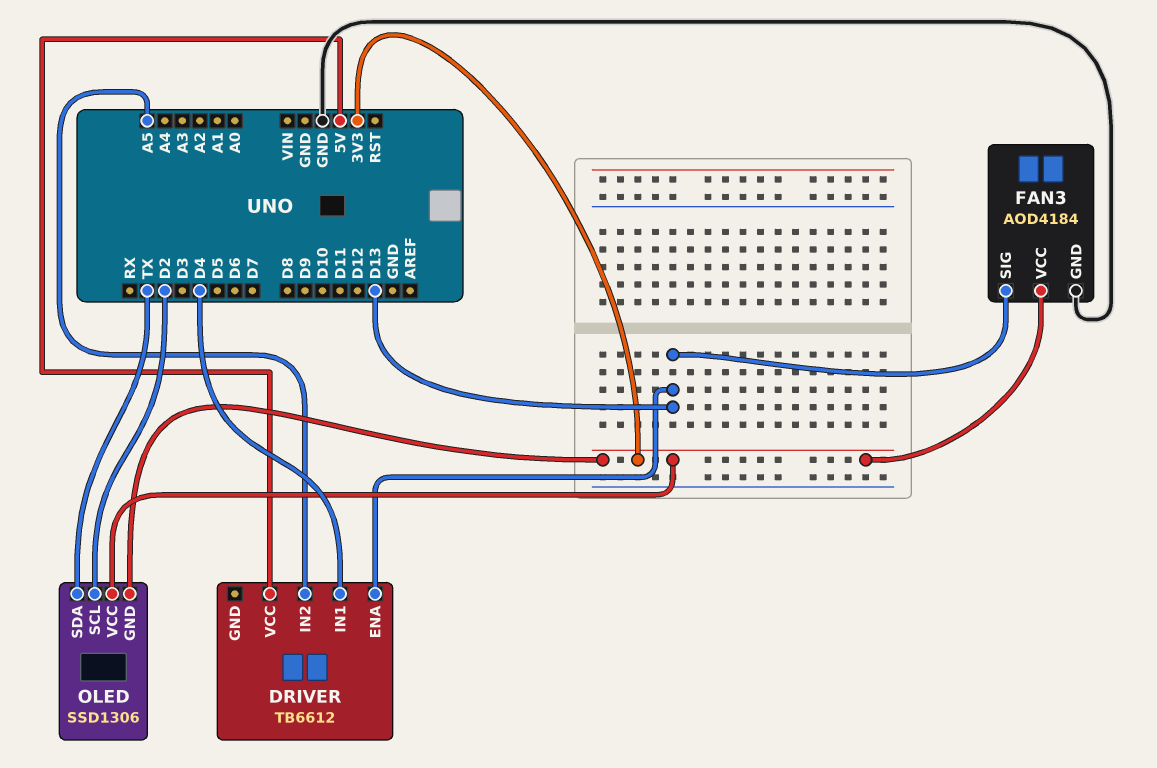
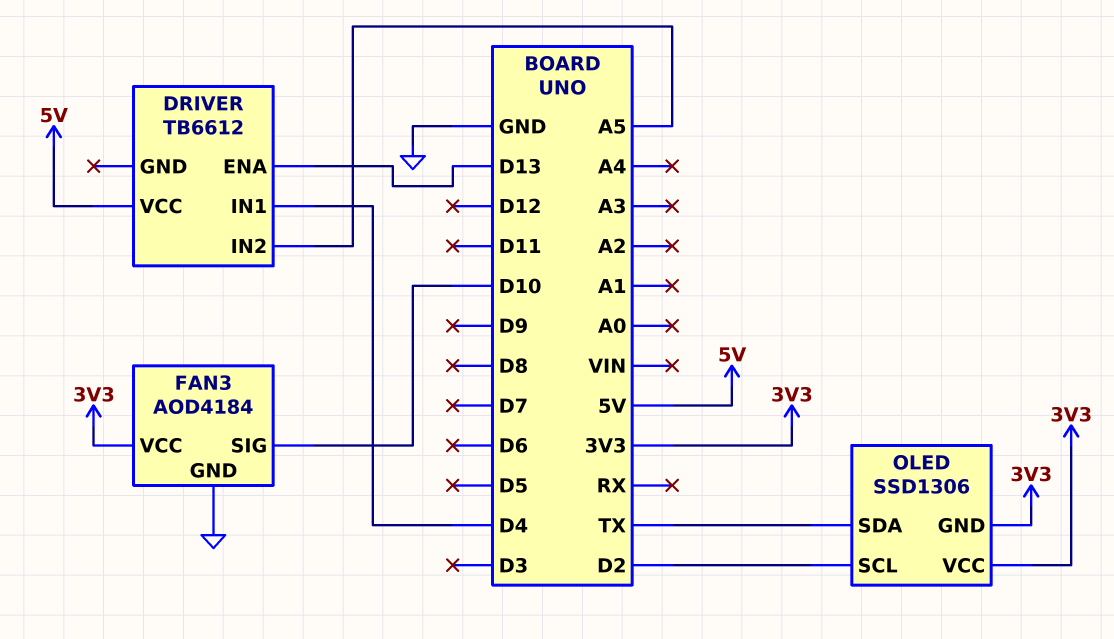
FAN3 pin SIG: D13 -> D10

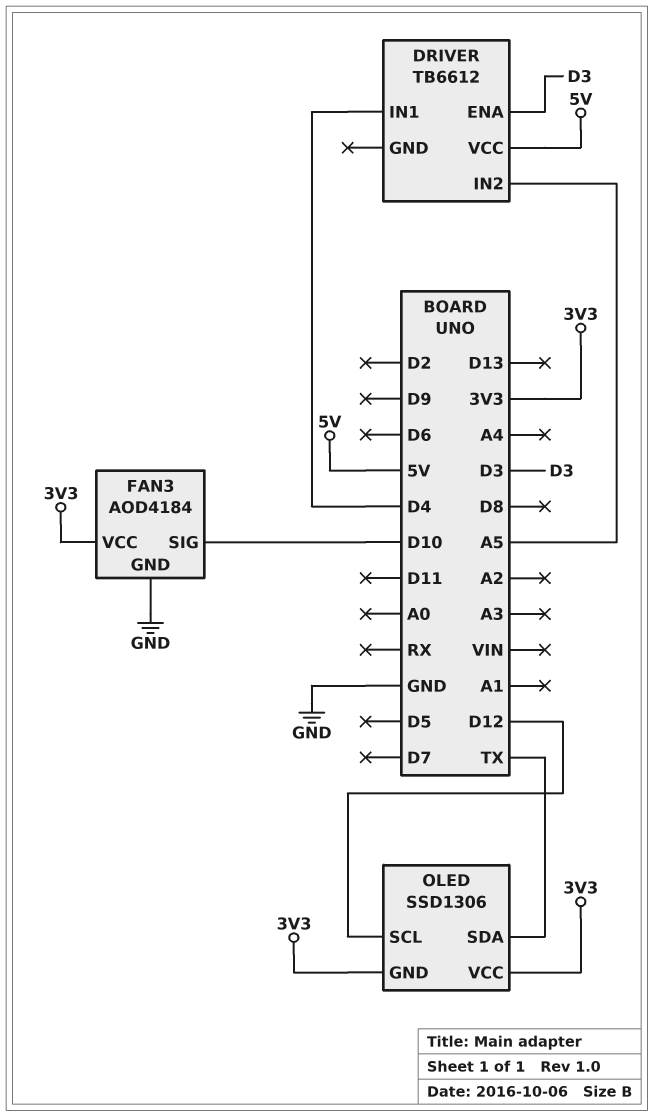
DRIVER pin ENA: D13 -> D3
OLED pin SCL: D2 -> D12

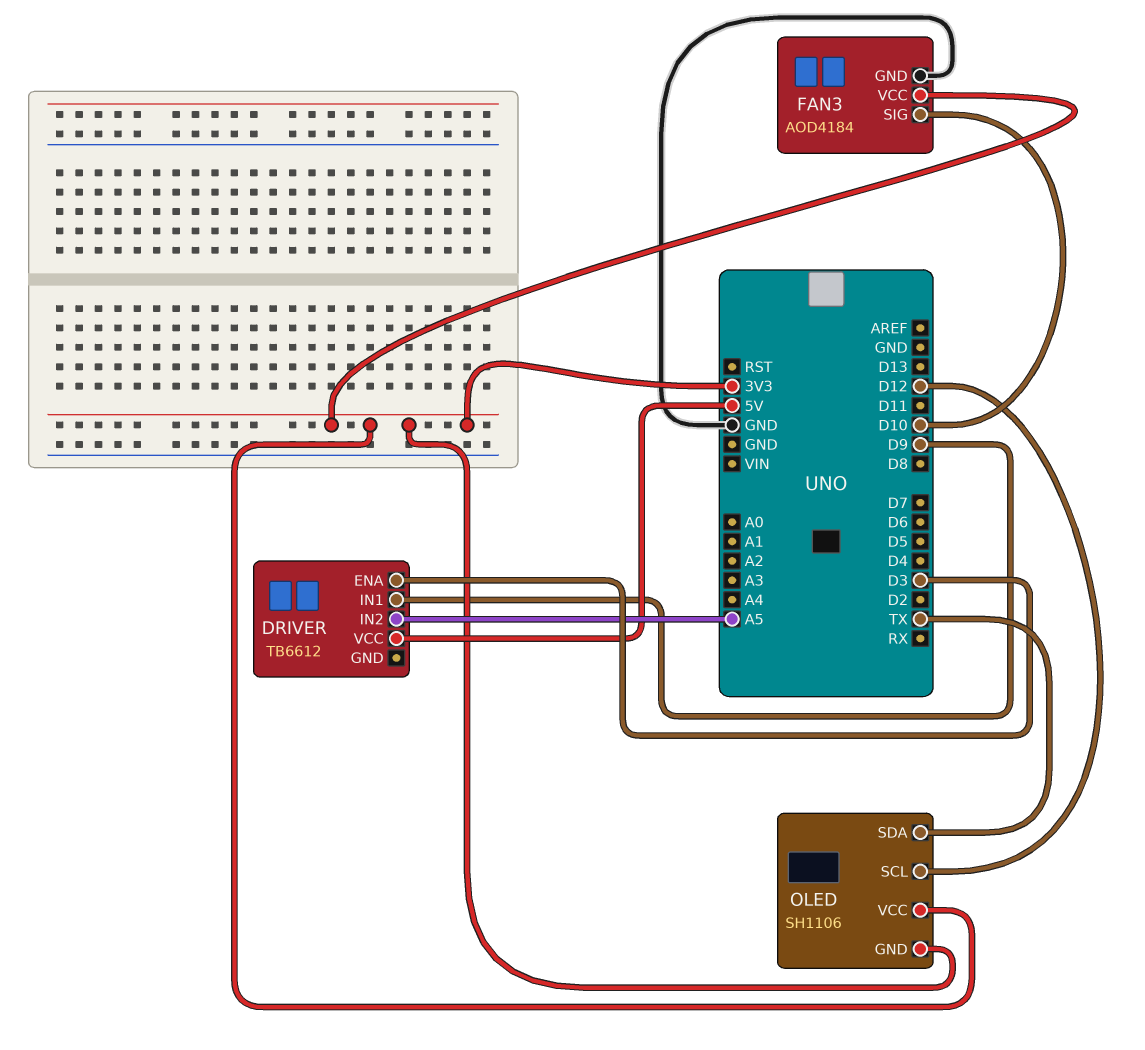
DRIVER pin IN1: D4 -> D9
OLED: SSD1306 -> SH1106

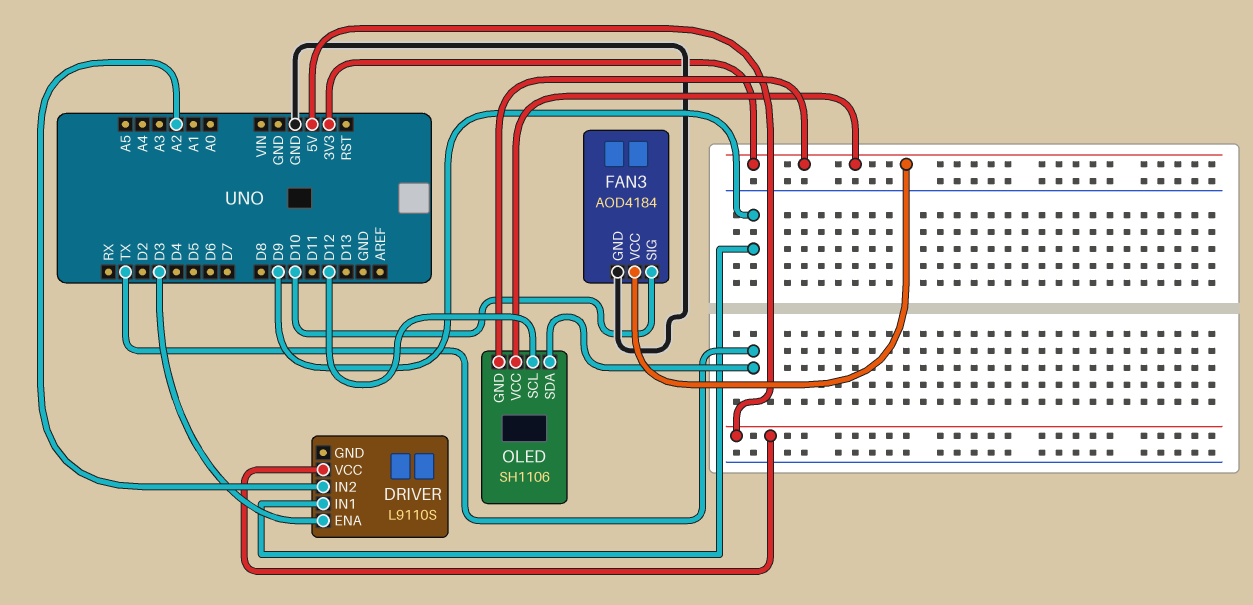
DRIVER: TB6612 -> L9110S
DRIVER pin IN2: A5 -> A2

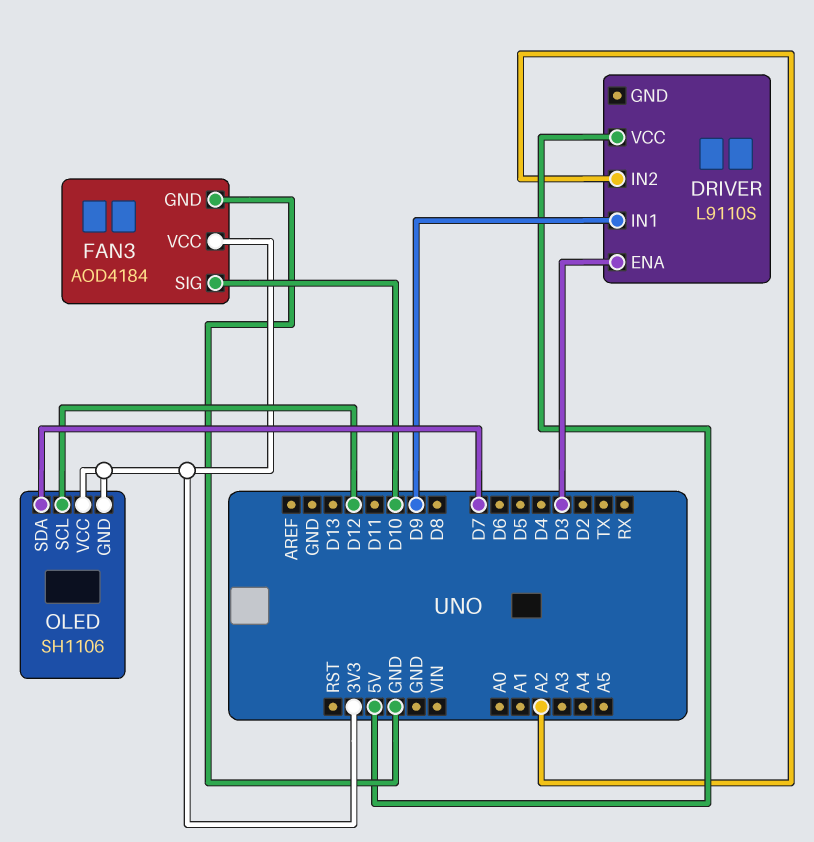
OLED pin SDA: TX -> D7

